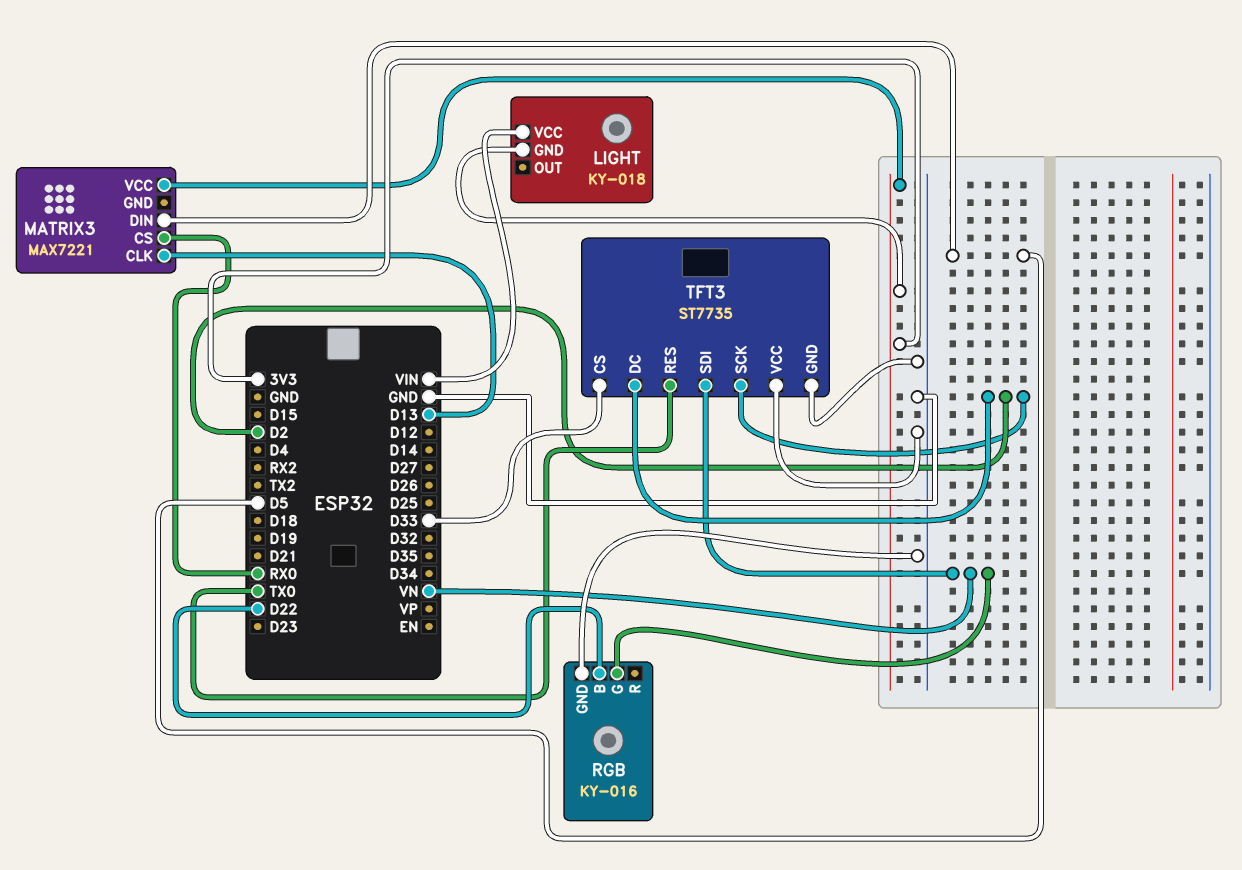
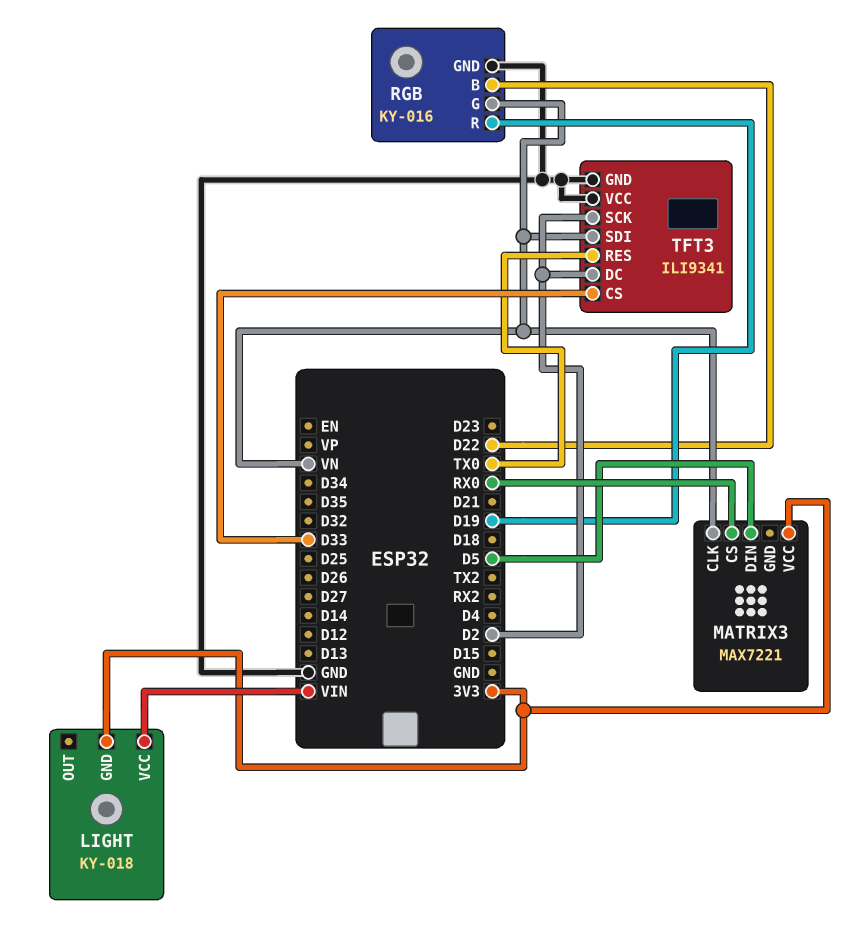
MATRIX3 pin CLK: D13 -> VN
RGB pin R: none -> D19
TFT3: ST7735 -> ILI9341

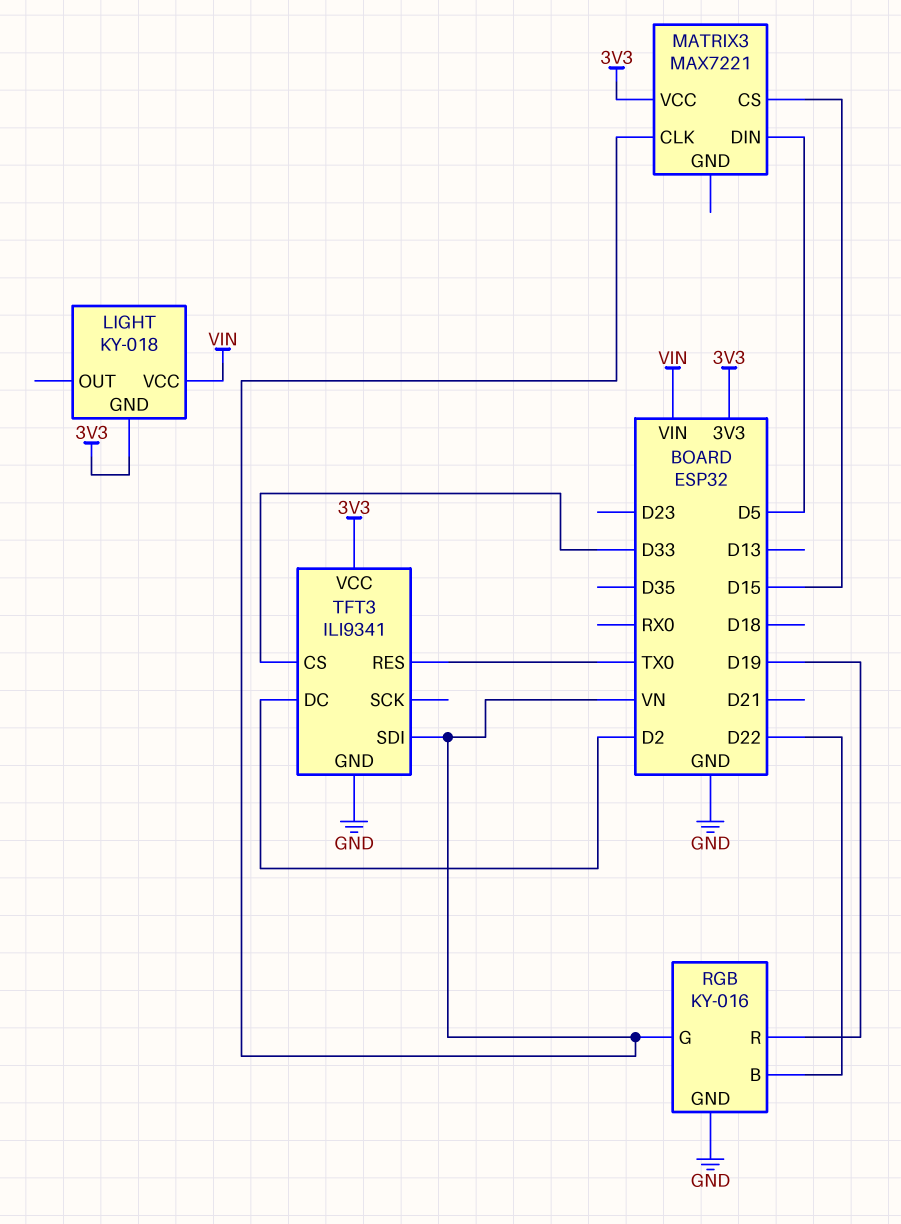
MATRIX3 pin CS: RX0 -> D15
TFT3 pin SCK: D2 -> none
TFT3 pin VCC: GND -> 3V3

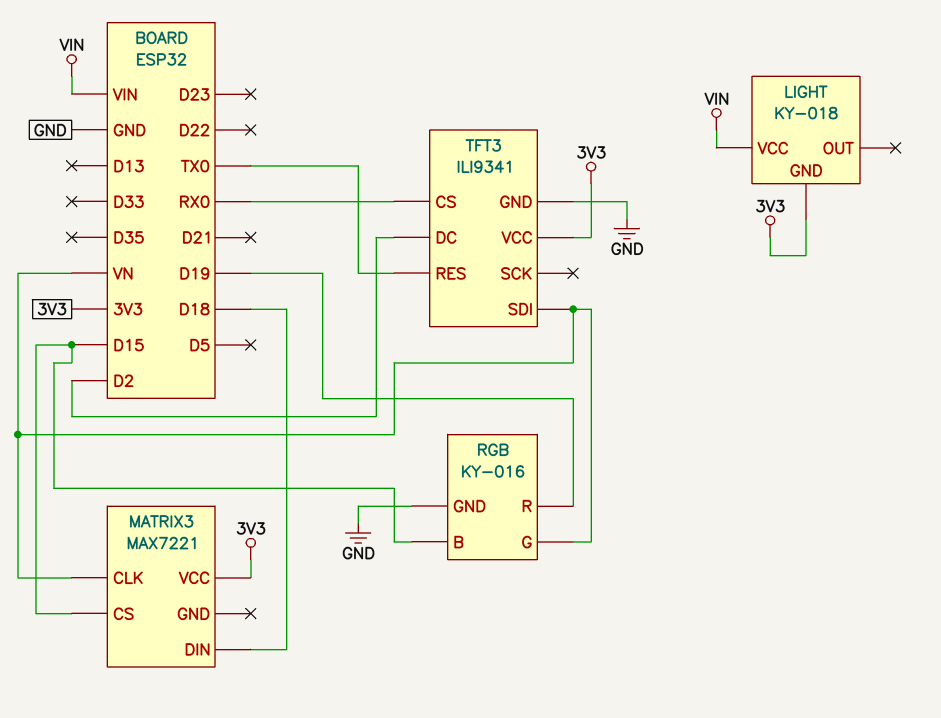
MATRIX3 pin DIN: D5 -> D18
RGB pin B: D22 -> D15
TFT3 pin CS: D33 -> RX0

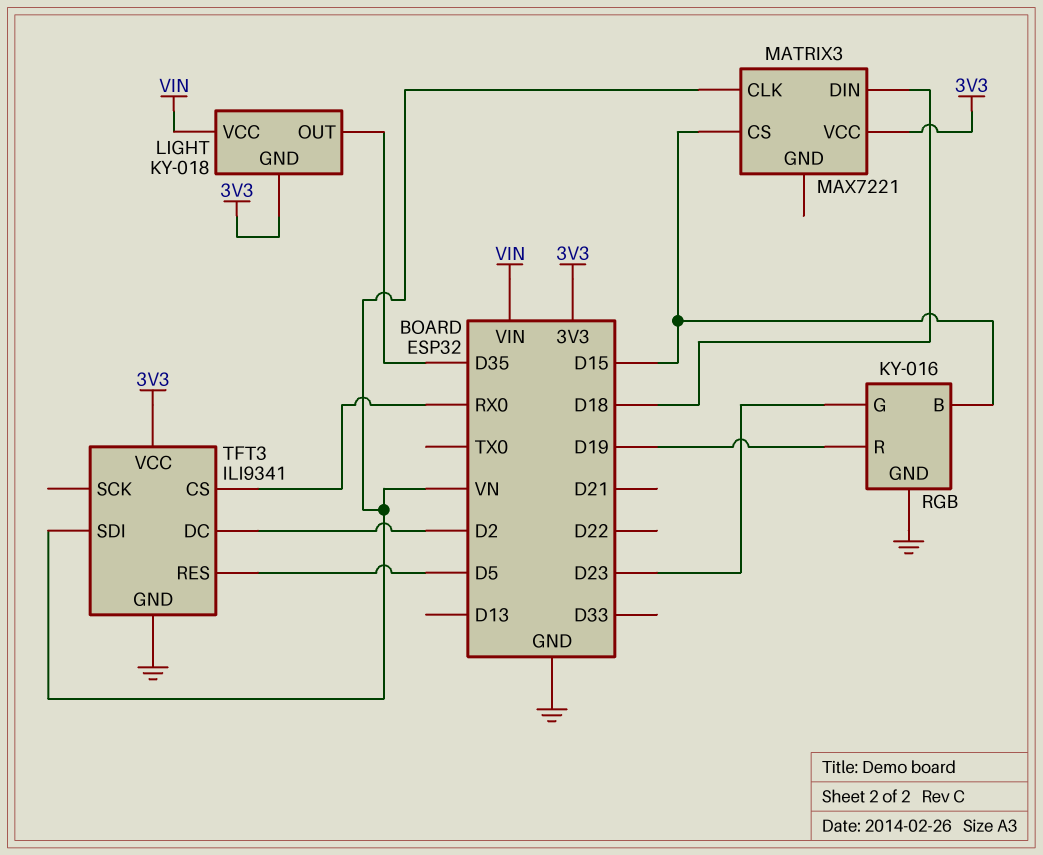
LIGHT pin OUT: none -> D35
RGB pin G: VN -> D23
TFT3 pin RES: TX0 -> D5

